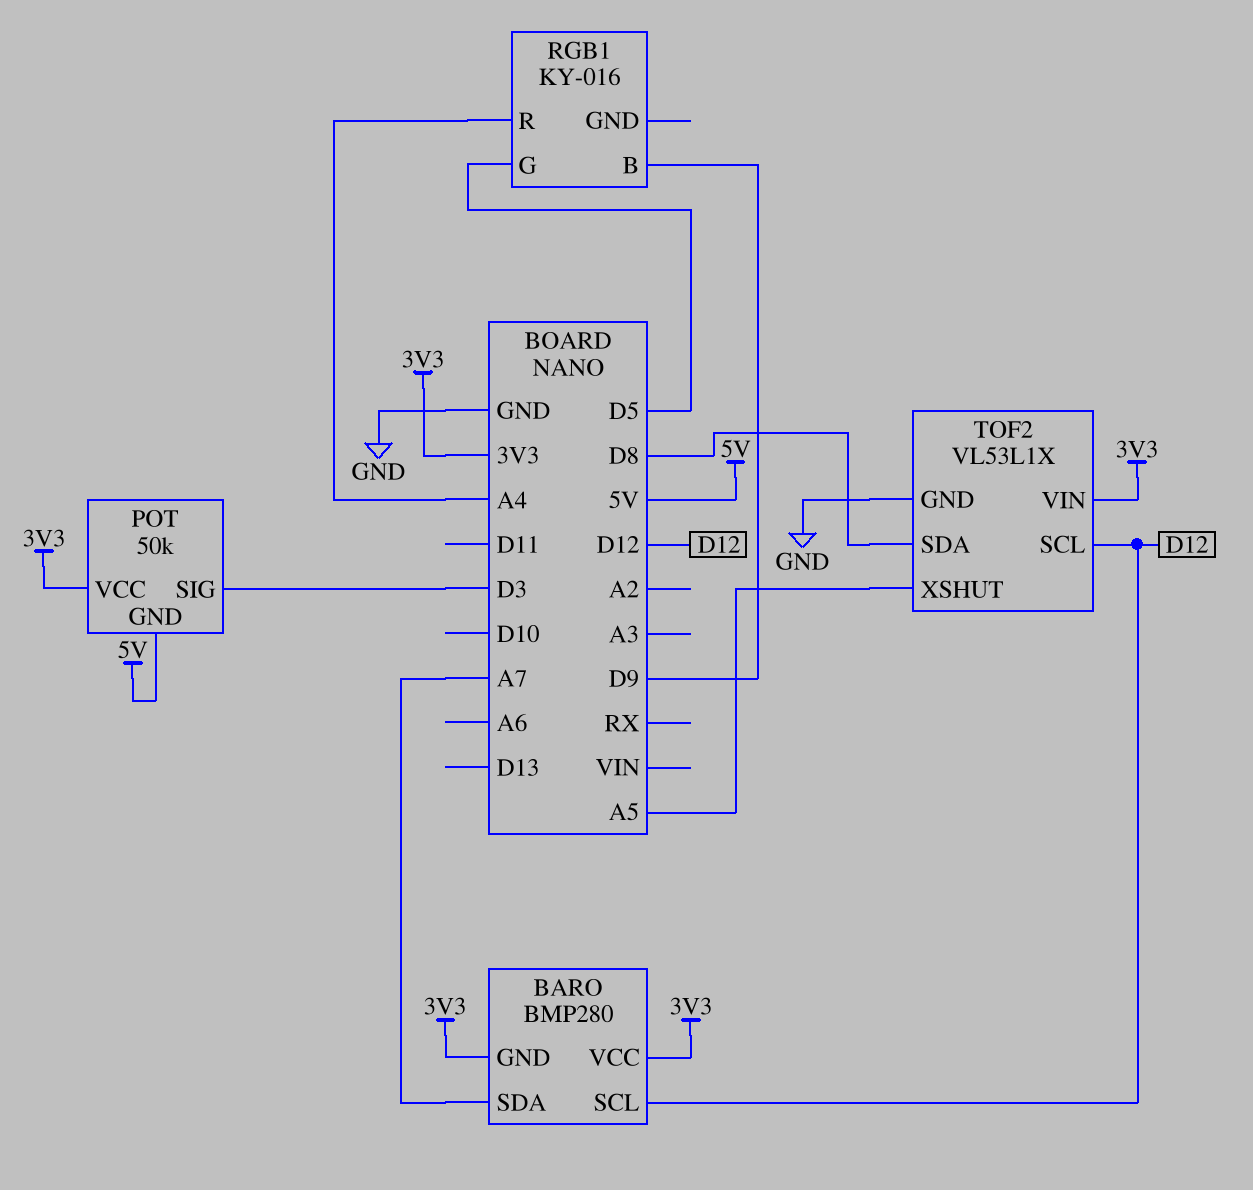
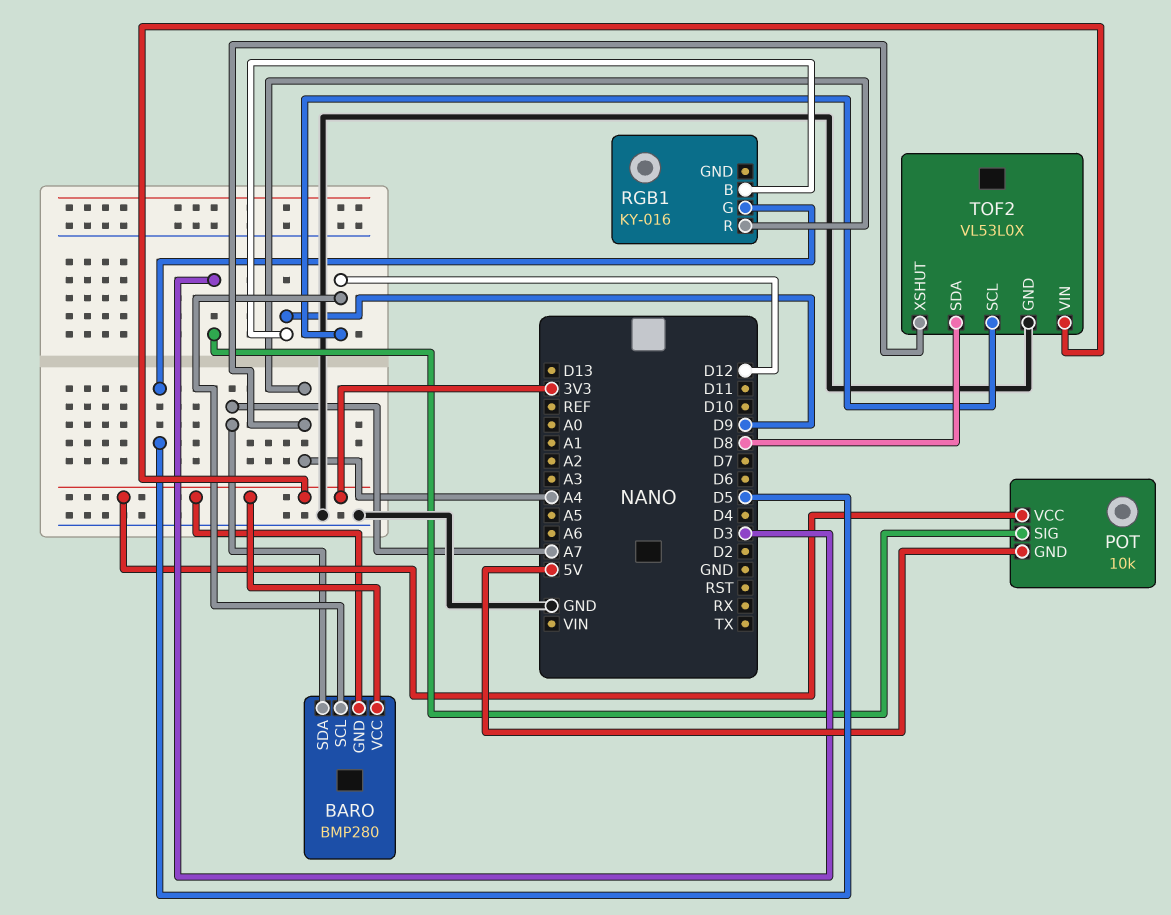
POT: 50k -> 10k
TOF2: VL53L1X -> VL53L0X
TOF2 pin XSHUT: A5 -> A4

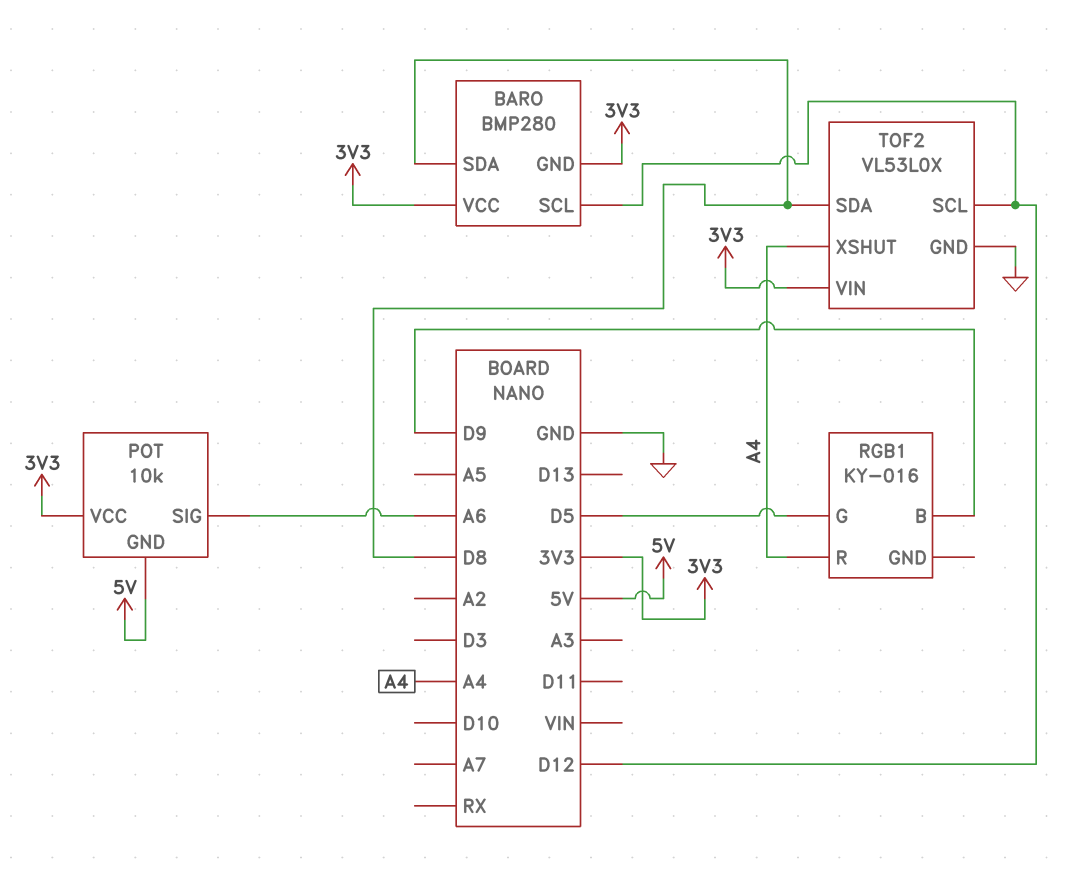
BARO pin SDA: A7 -> D8
POT pin SIG: D3 -> A6

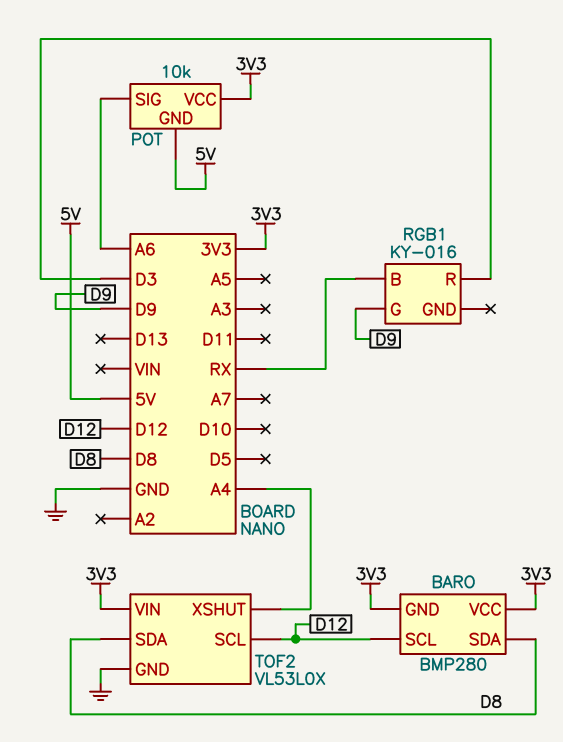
RGB1 pin B: D9 -> RX
RGB1 pin G: D5 -> D9
RGB1 pin R: A4 -> D3

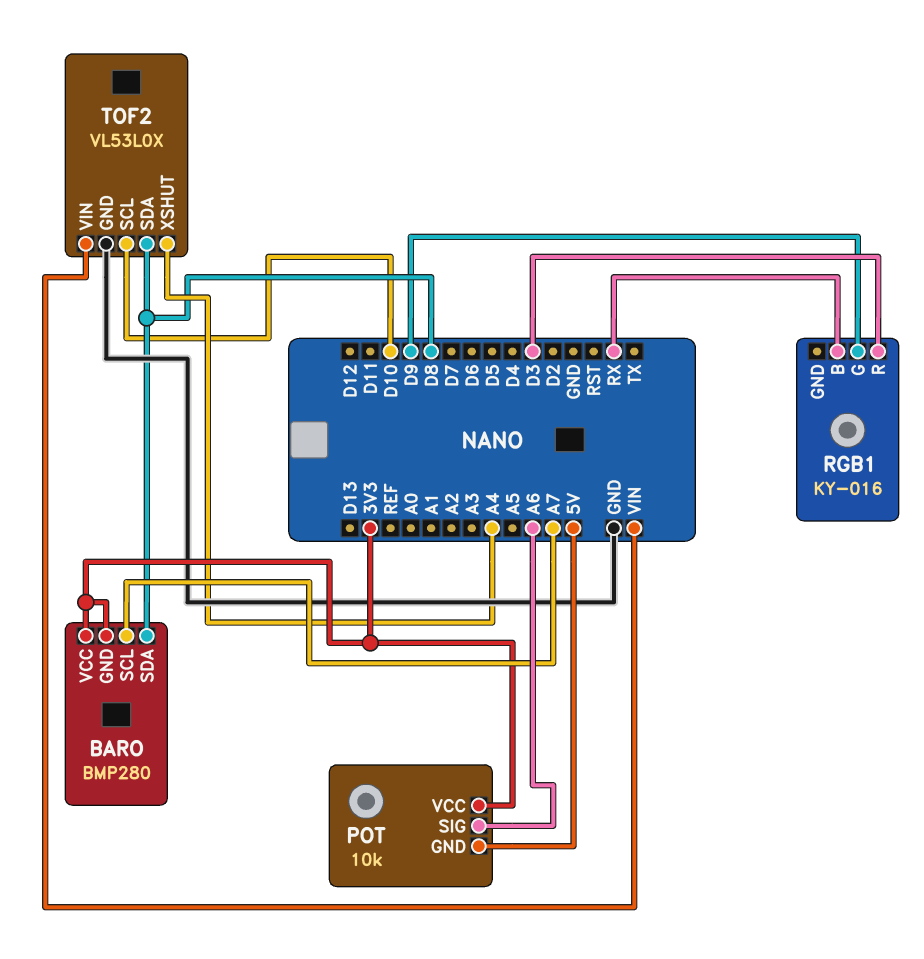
BARO pin SCL: D12 -> A7
TOF2 pin SCL: D12 -> D10
TOF2 pin VIN: 3V3 -> VIN

